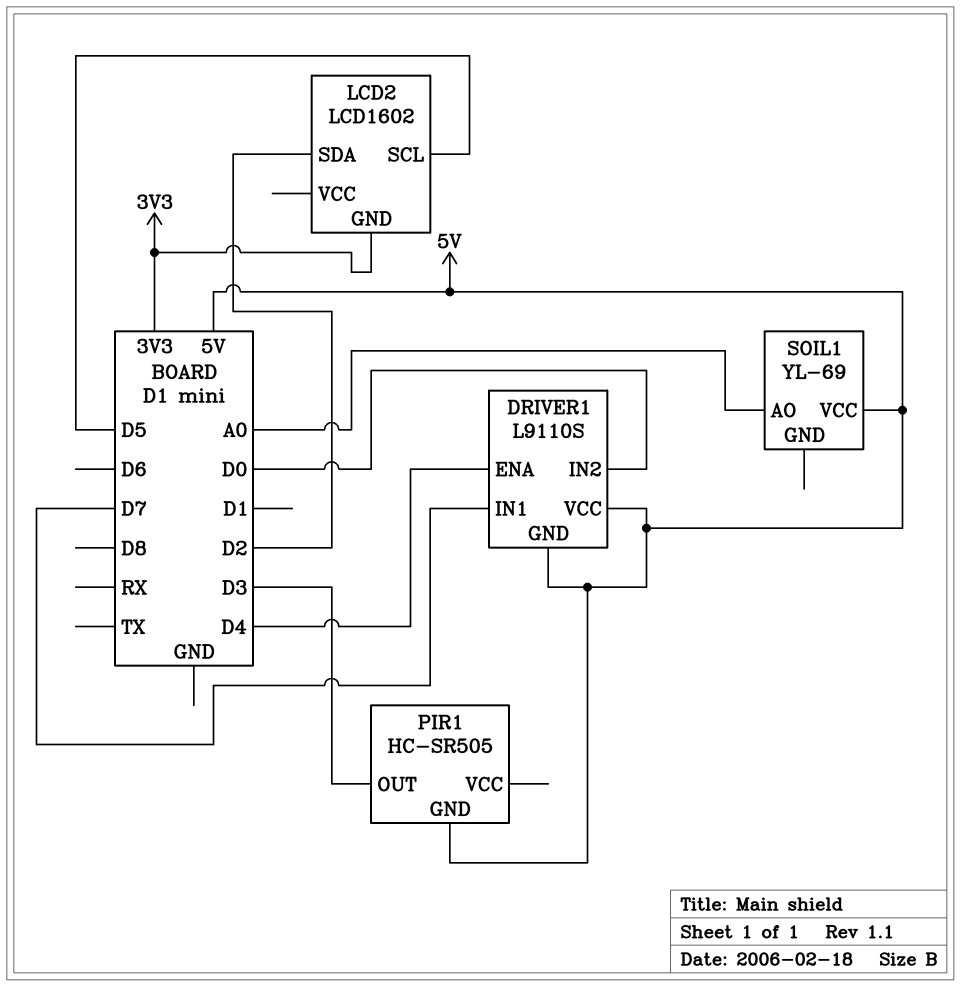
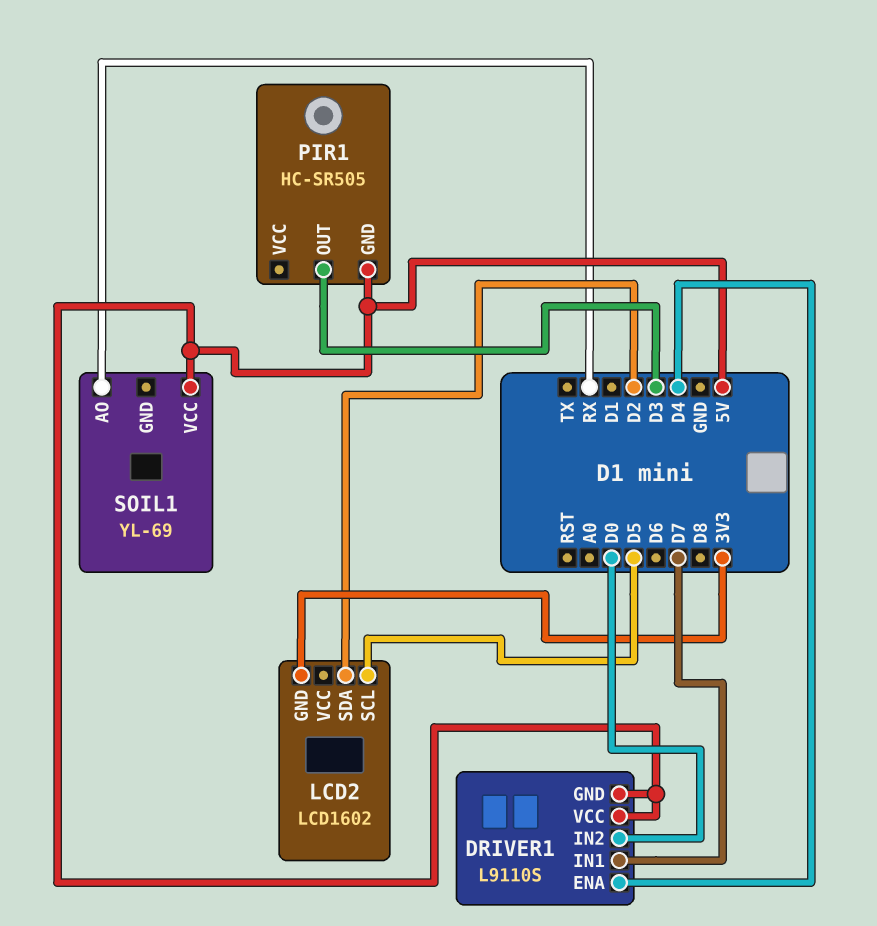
SOIL1 pin AO: A0 -> RX

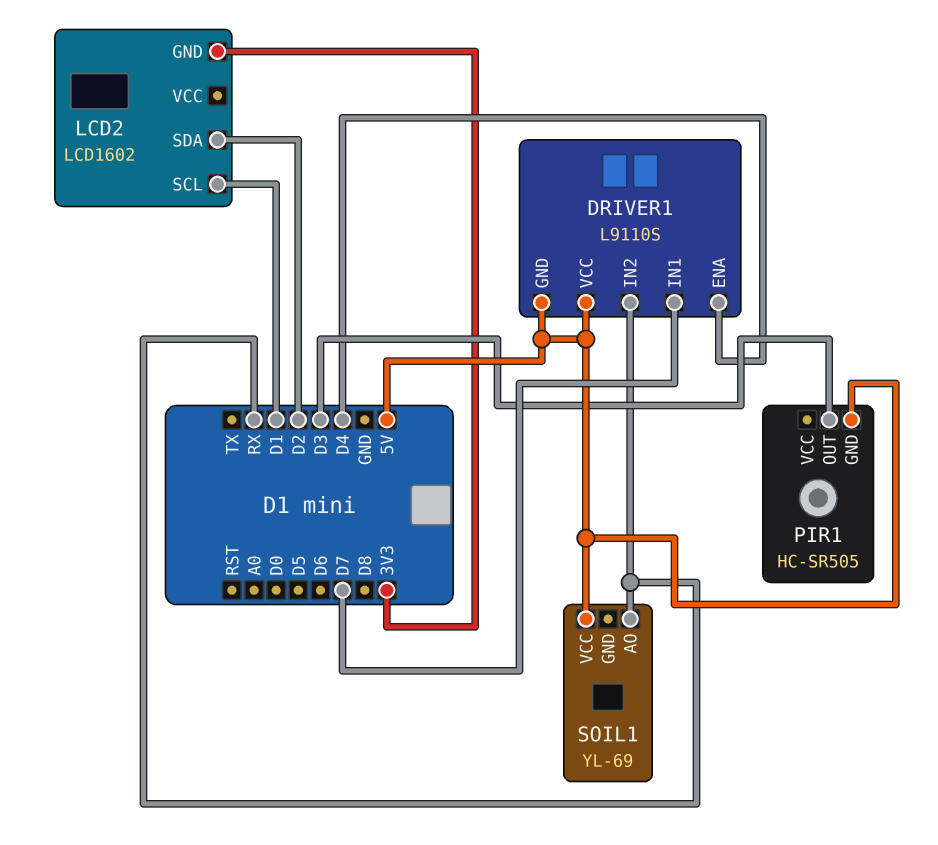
DRIVER1 pin IN2: D0 -> RX
LCD2 pin SCL: D5 -> D1

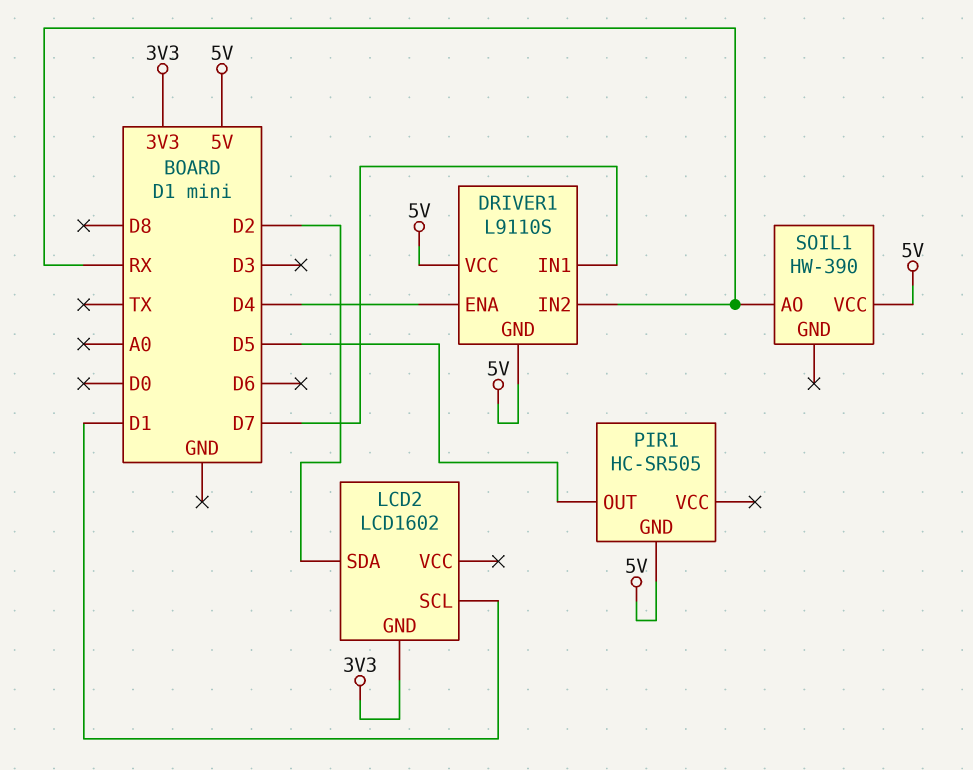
PIR1 pin OUT: D3 -> D5
SOIL1: YL-69 -> HW-390

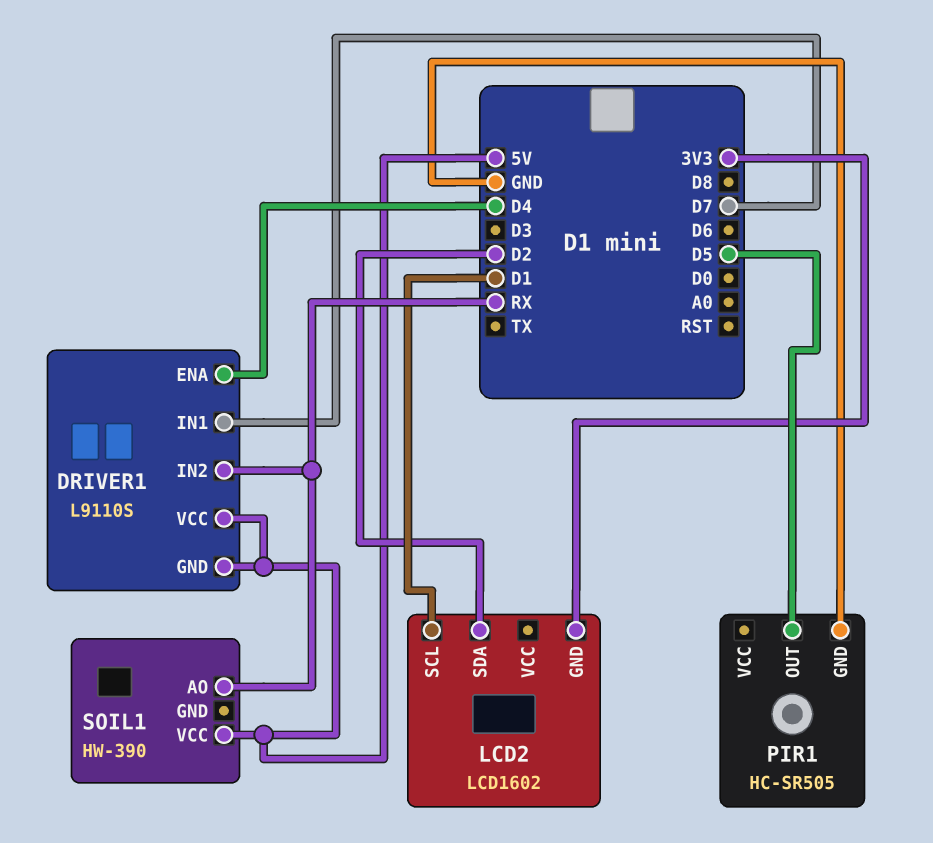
PIR1 pin GND: 5V -> GND

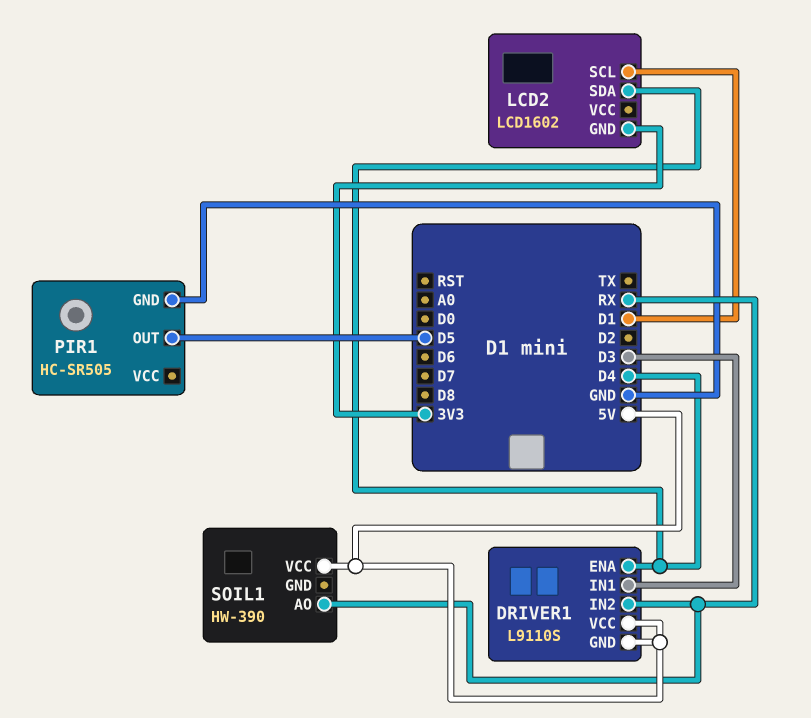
DRIVER1 pin IN1: D7 -> D3
LCD2 pin SDA: D2 -> D4

